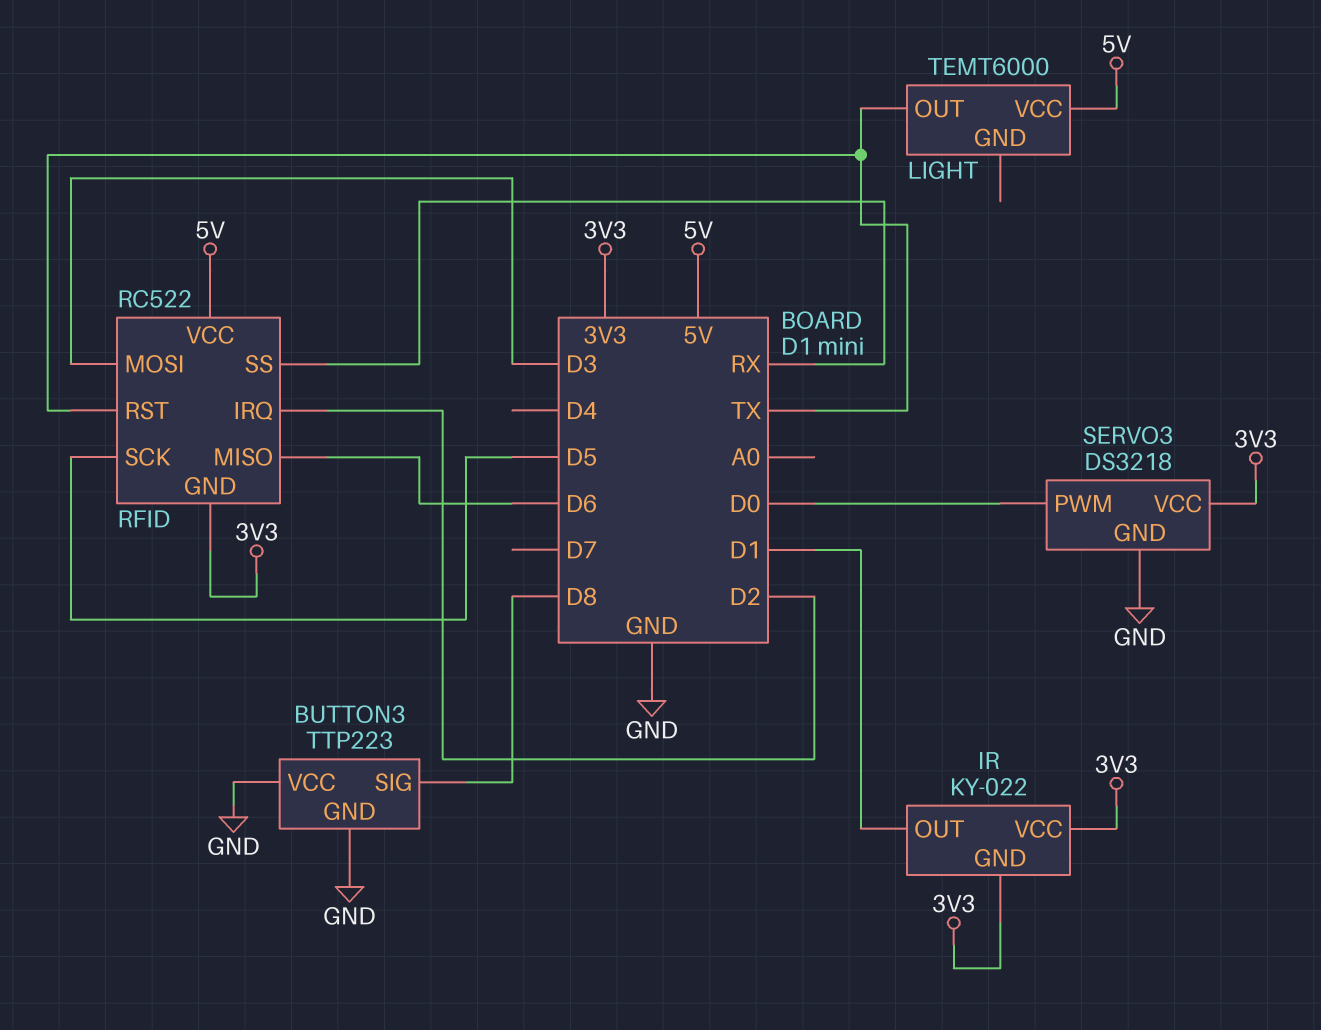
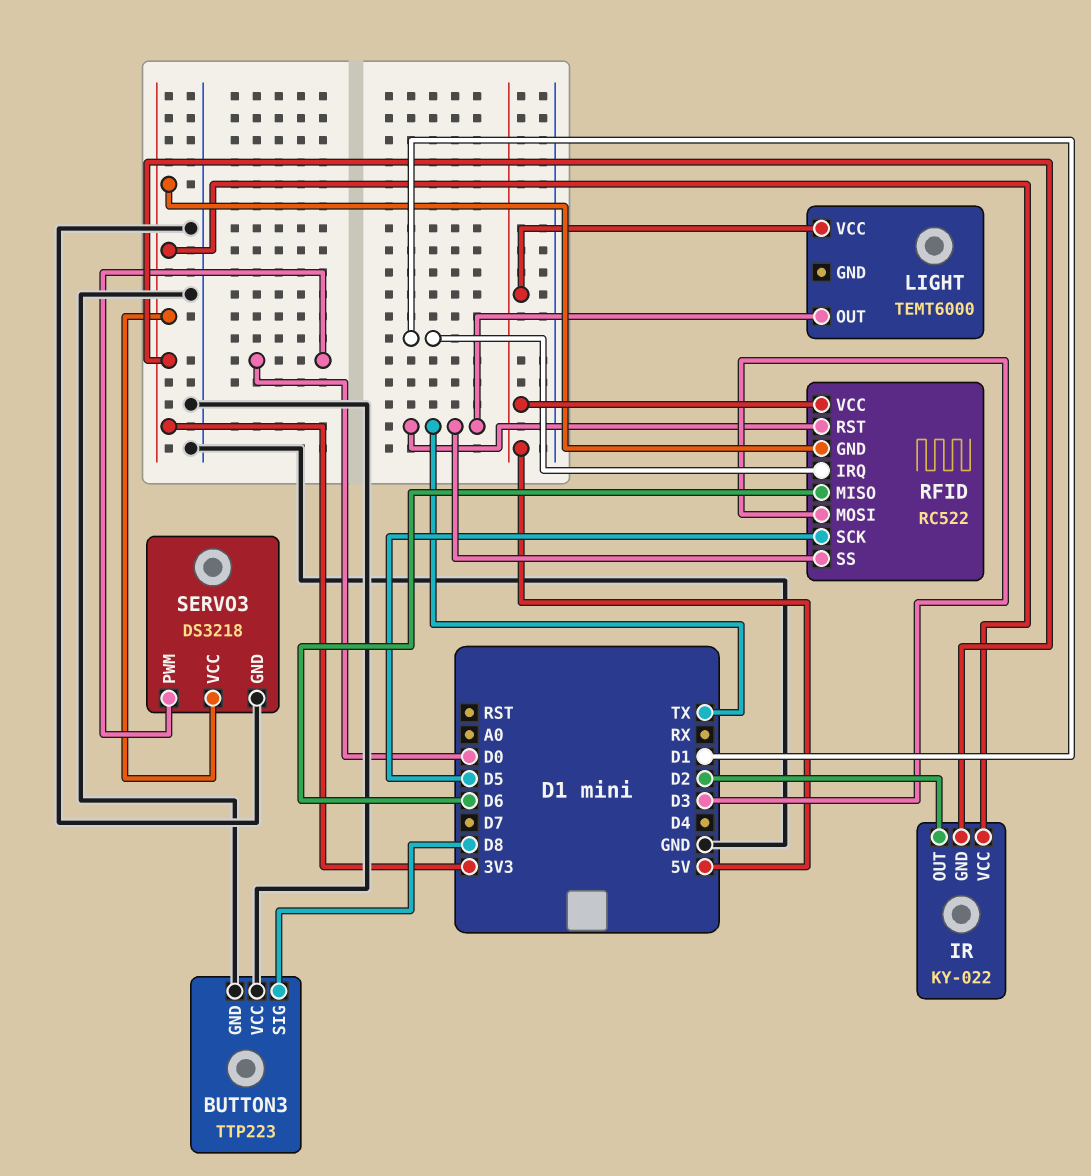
IR pin OUT: D1 -> D2
RFID pin IRQ: D2 -> D1
RFID pin SS: RX -> TX

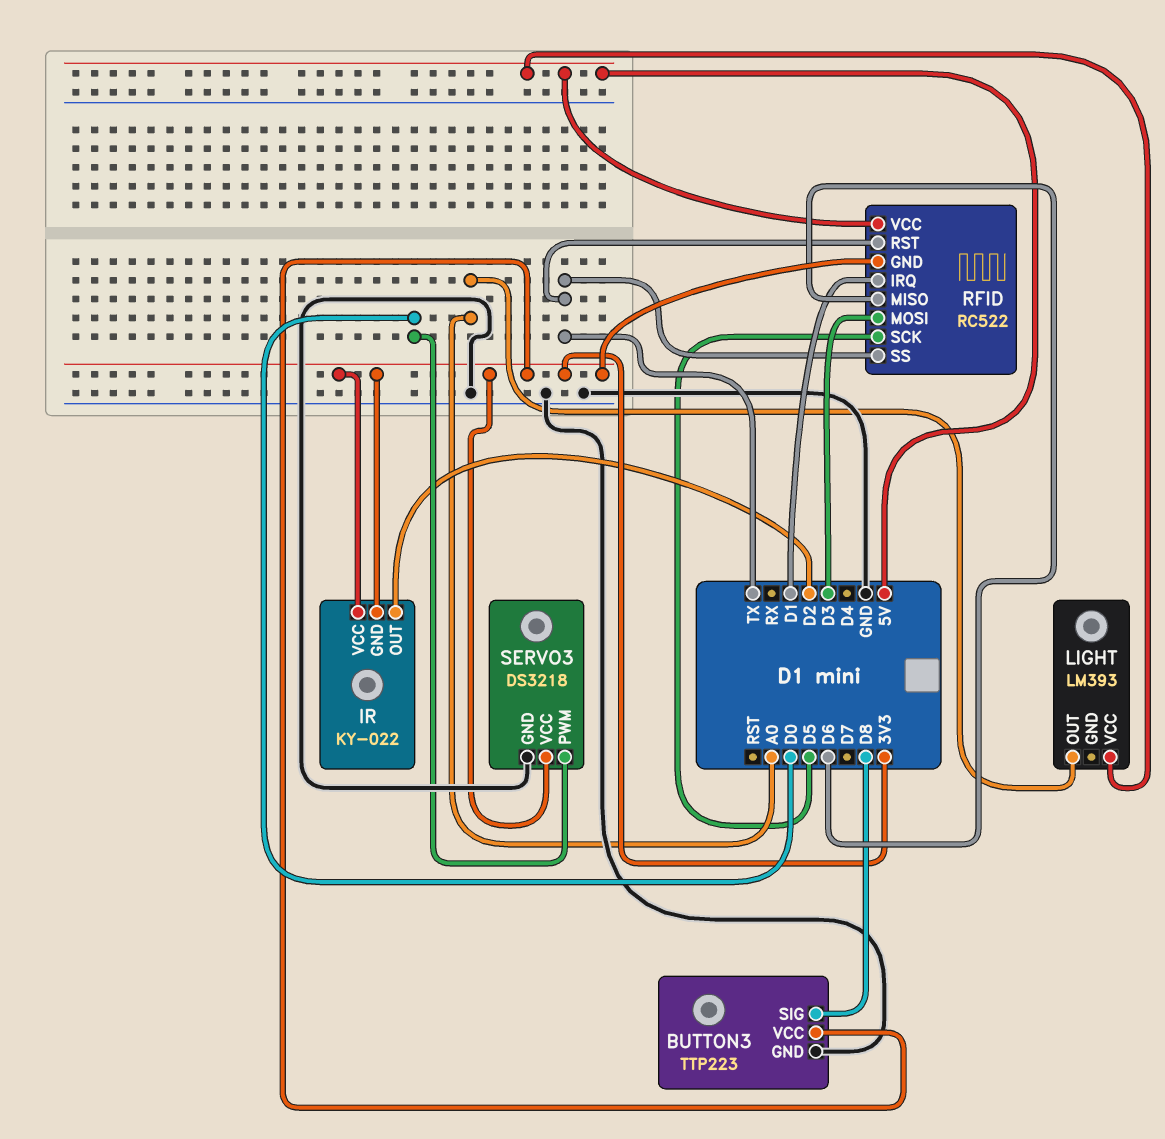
BUTTON3 pin VCC: GND -> 3V3
LIGHT: TEMT6000 -> LM393
LIGHT pin OUT: TX -> A0

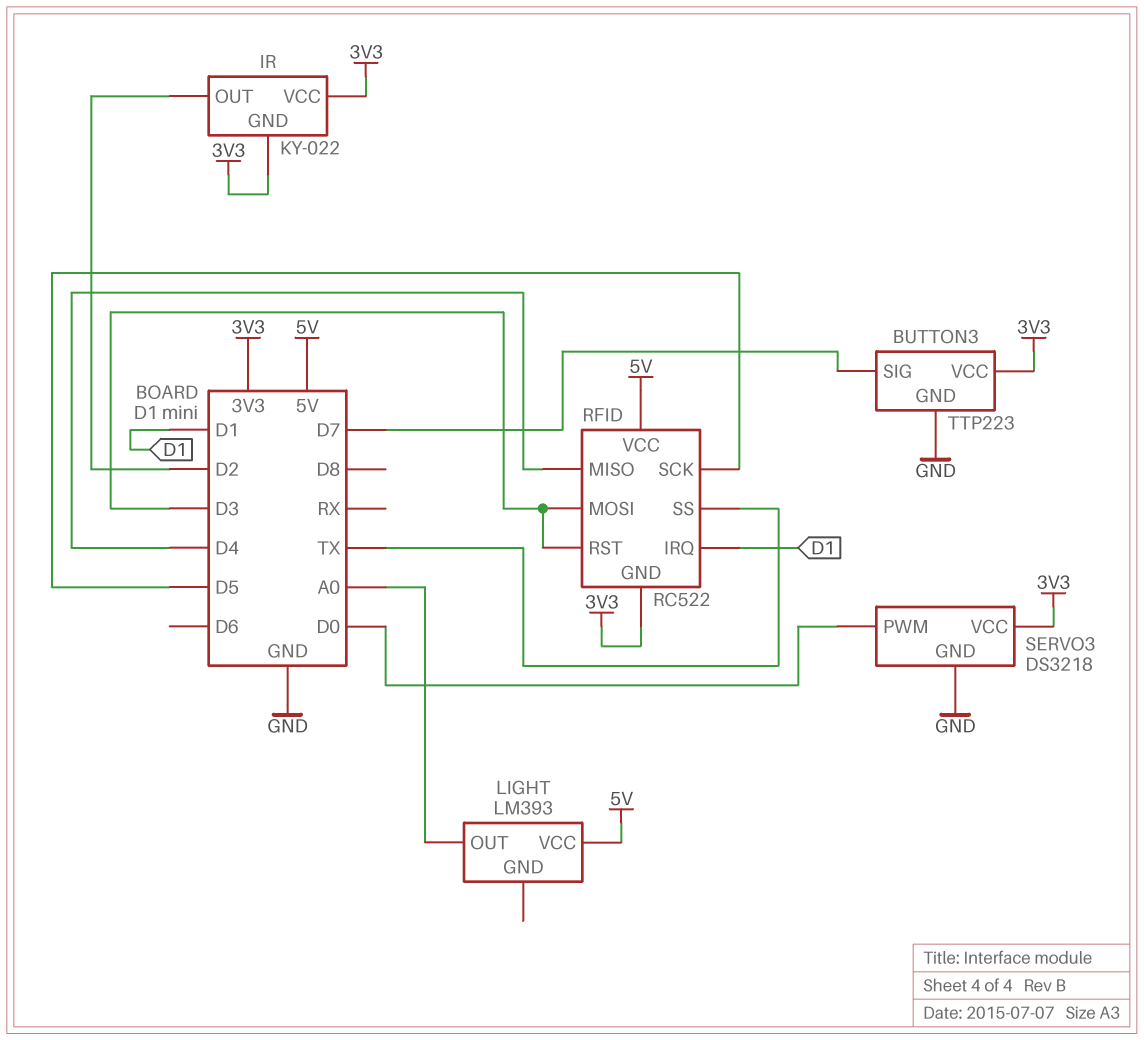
BUTTON3 pin SIG: D8 -> D7
RFID pin MISO: D6 -> D4
RFID pin RST: TX -> D3

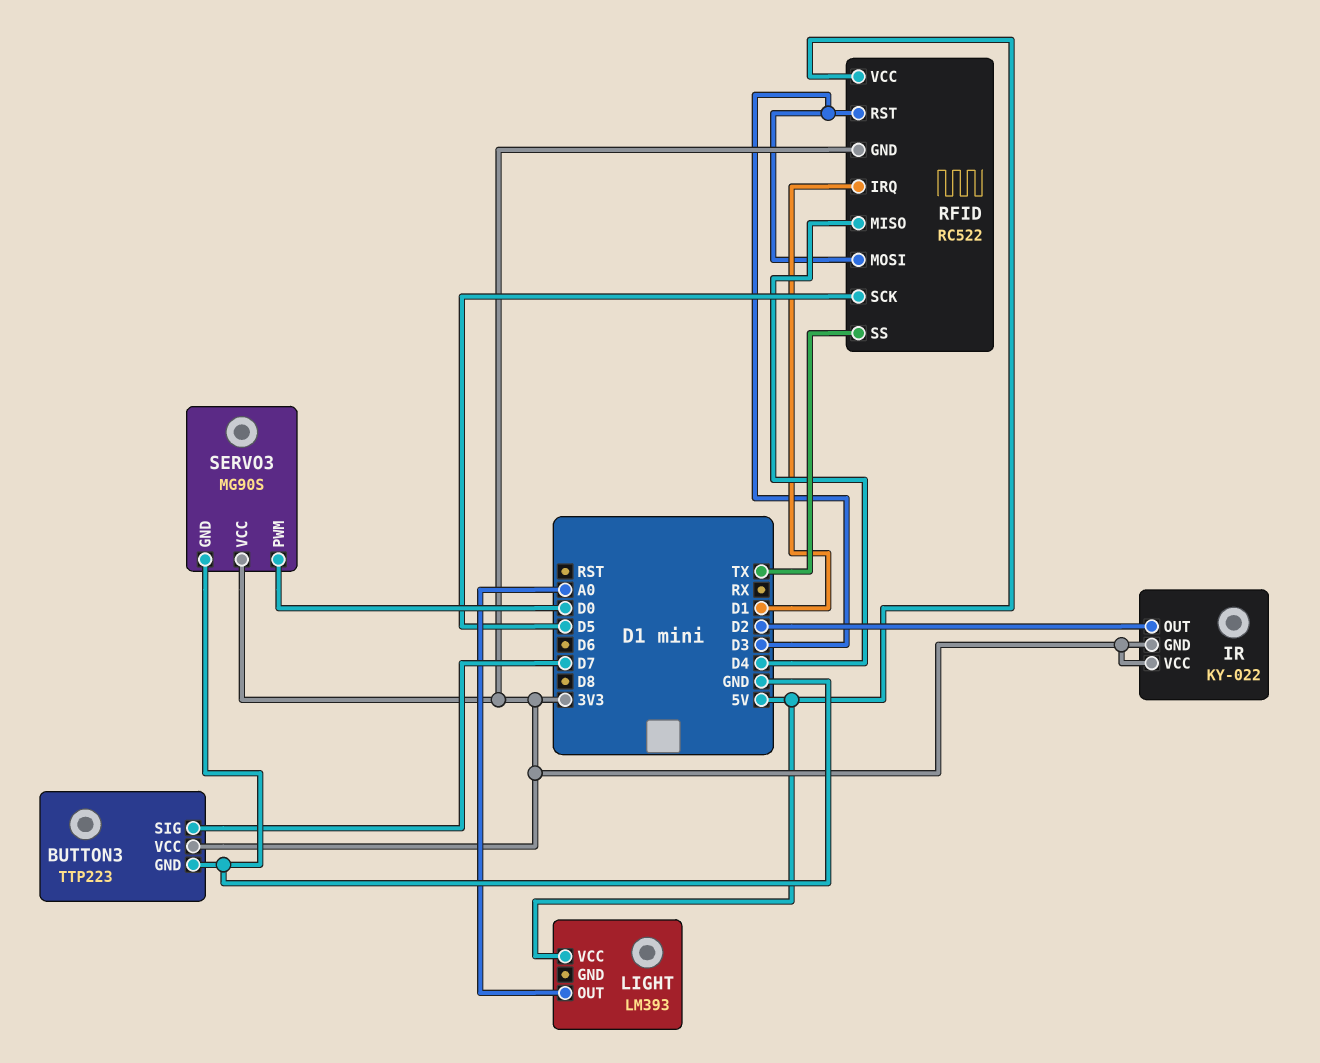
SERVO3: DS3218 -> MG90S

